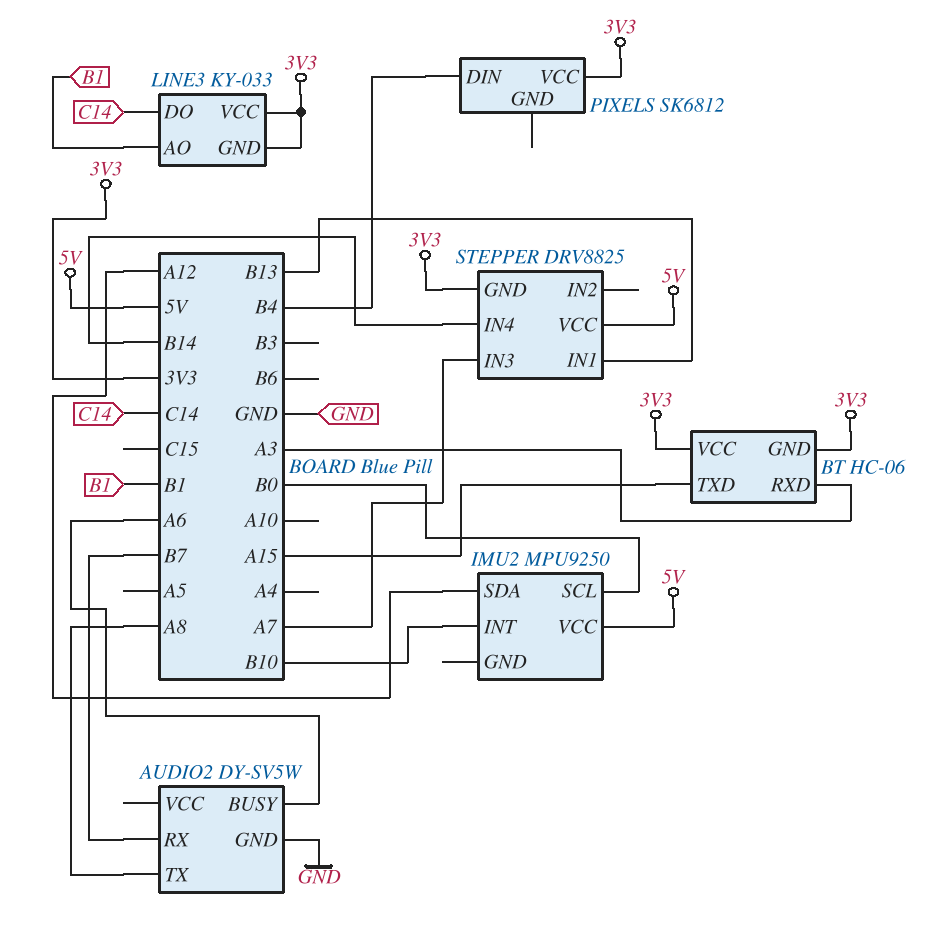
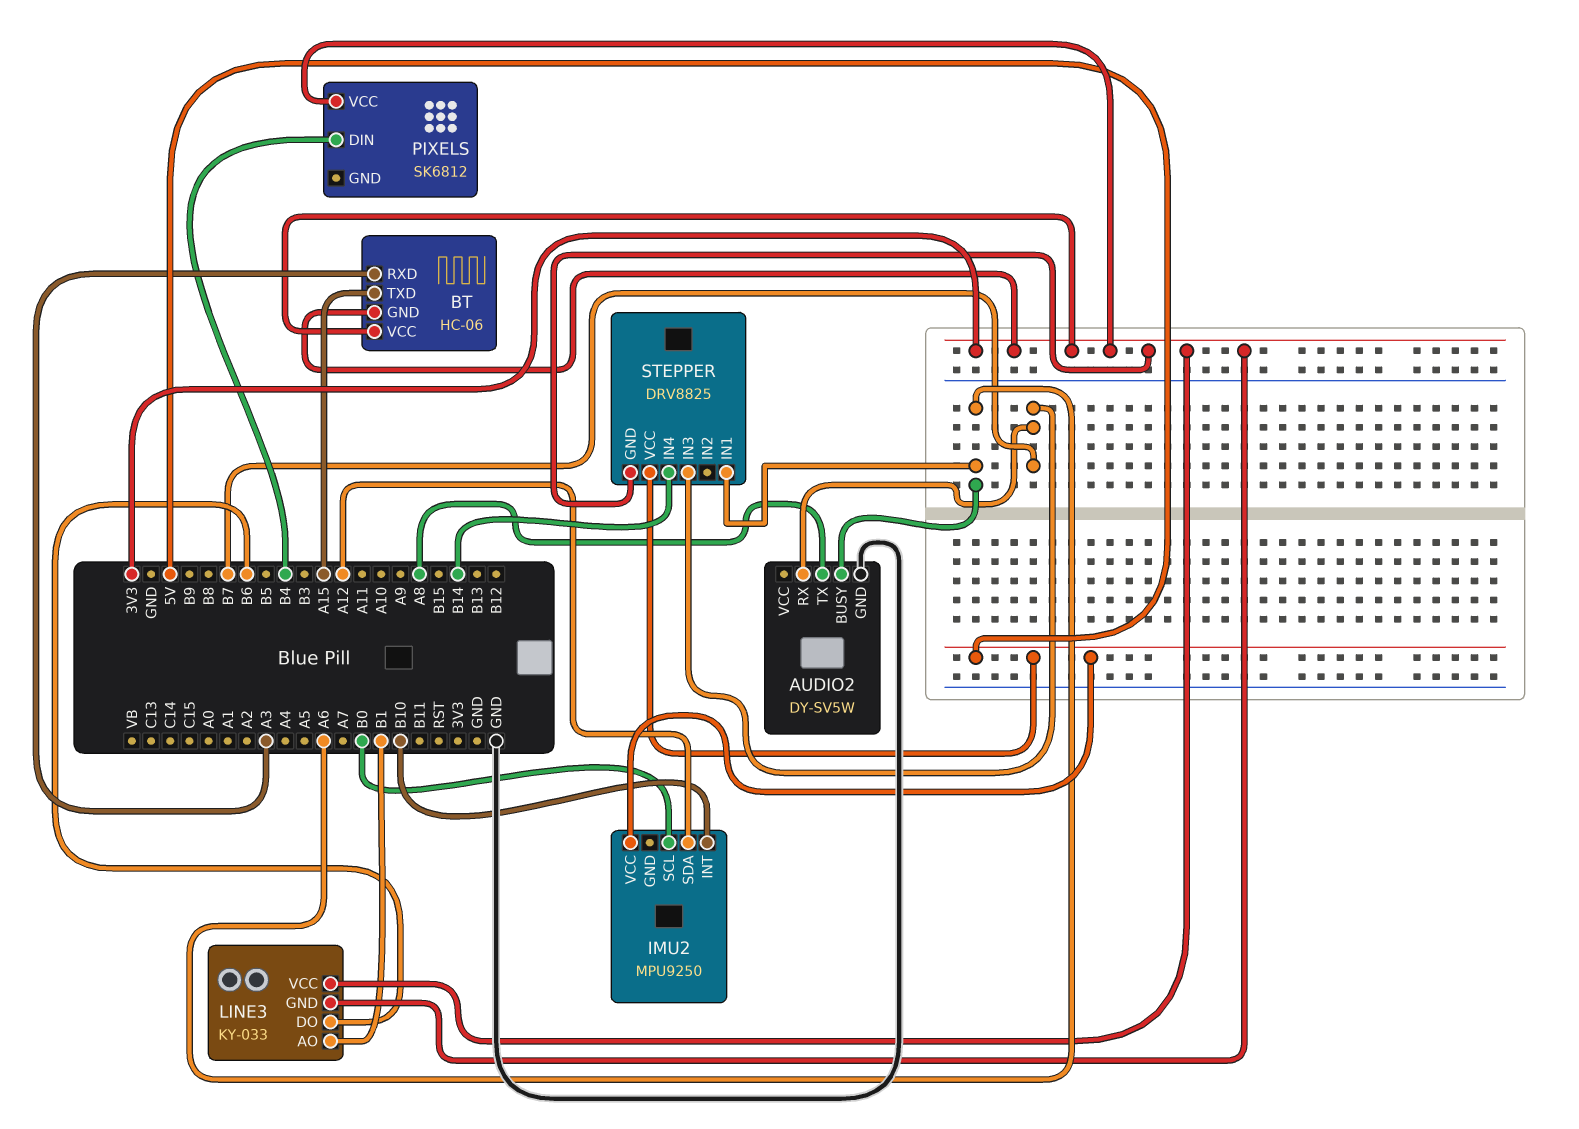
LINE3 pin DO: C14 -> B6
STEPPER pin IN1: B13 -> A6
STEPPER pin IN3: A7 -> B7

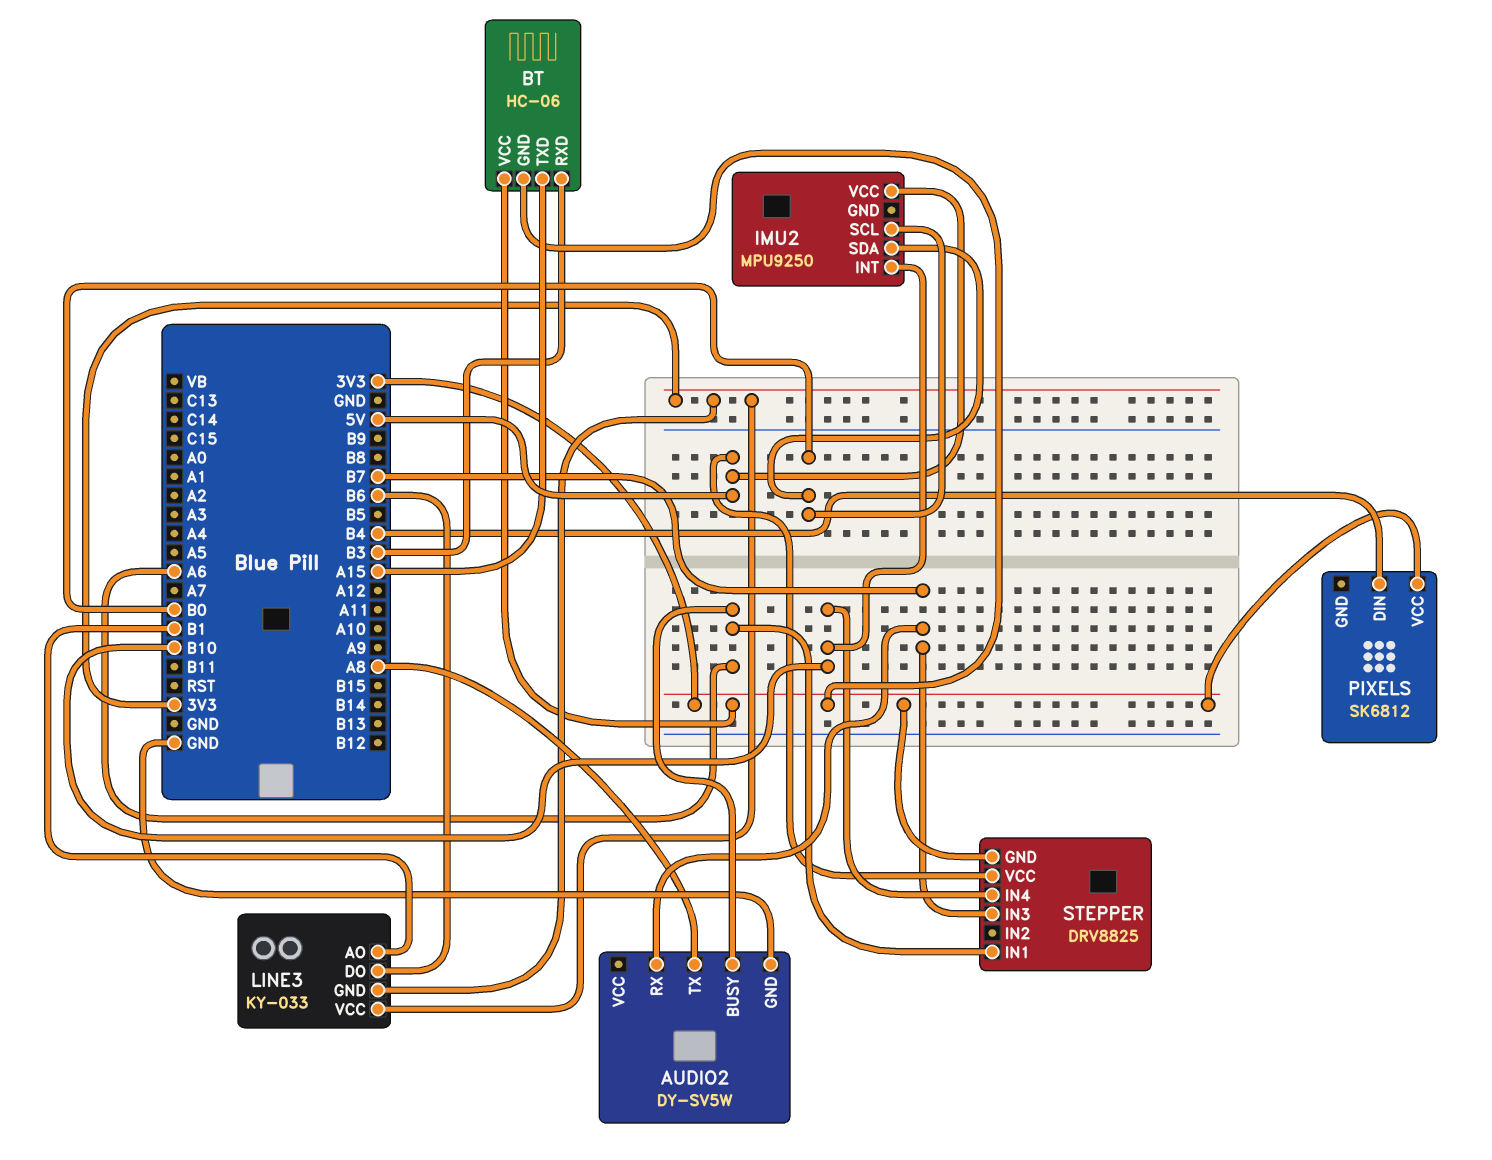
BT pin RXD: A3 -> B3
IMU2 pin SDA: A12 -> B0
STEPPER pin IN4: B14 -> B10

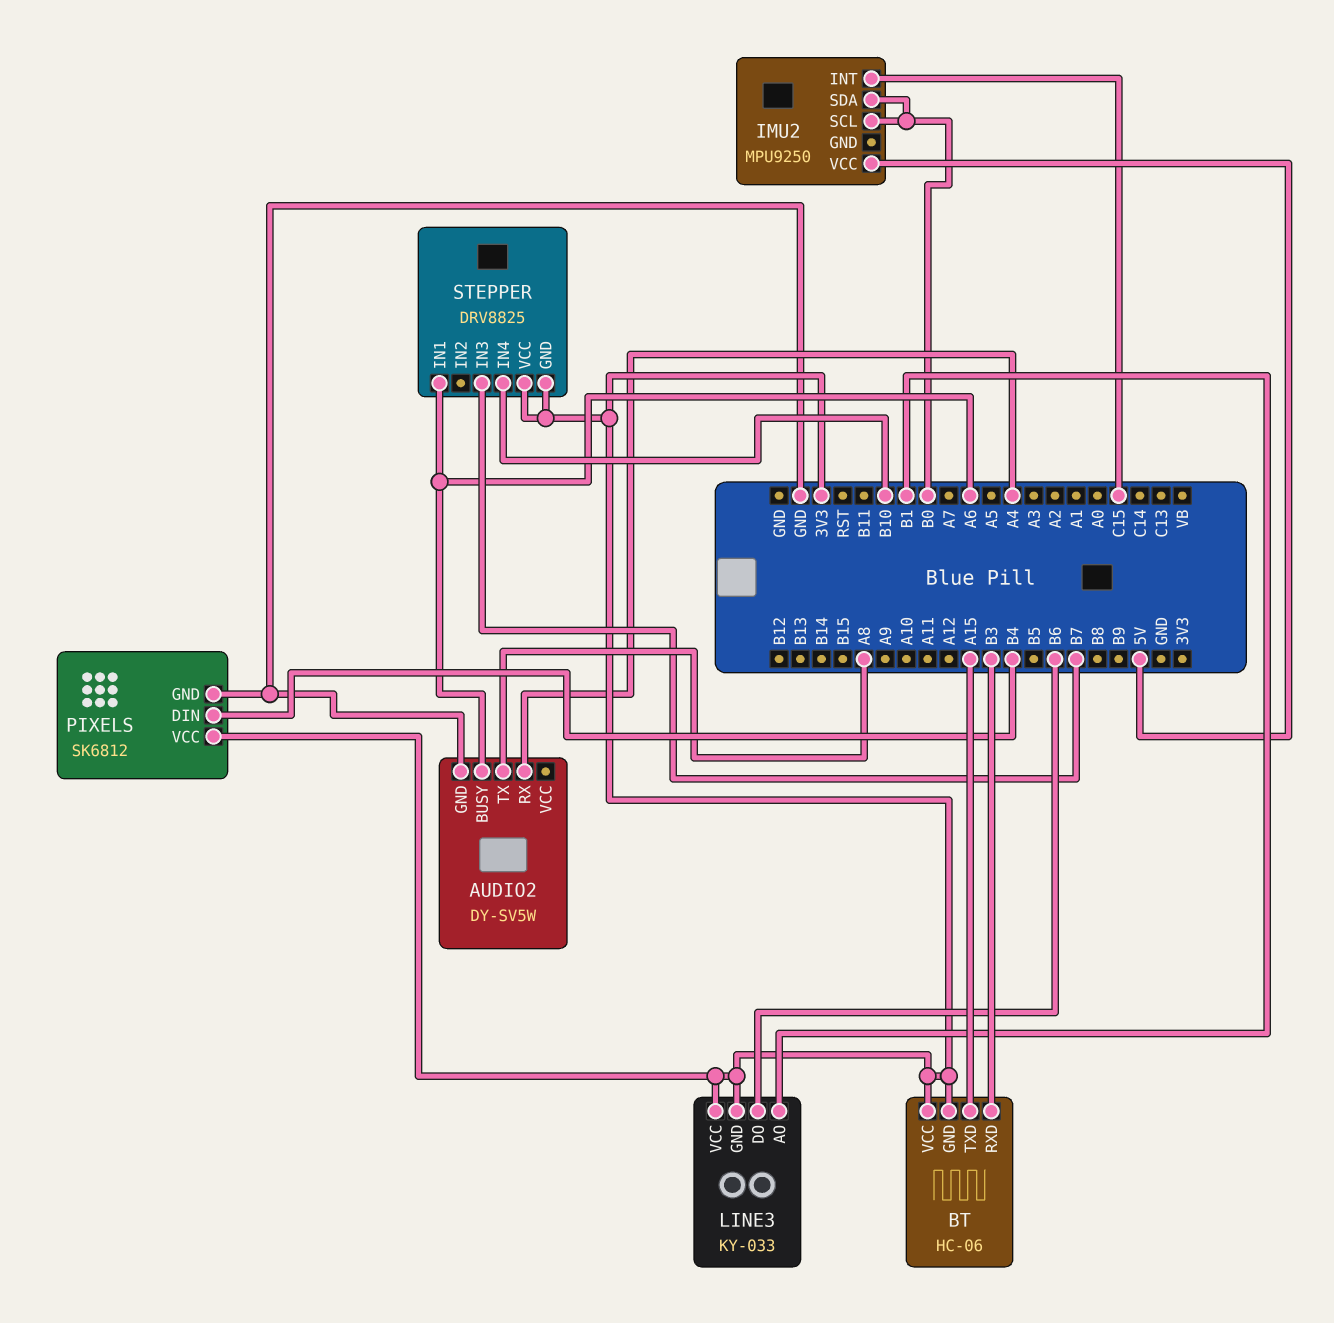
AUDIO2 pin RX: B7 -> A4
IMU2 pin INT: B10 -> C15
PIXELS pin GND: none -> GND
STEPPER pin VCC: 5V -> 3V3

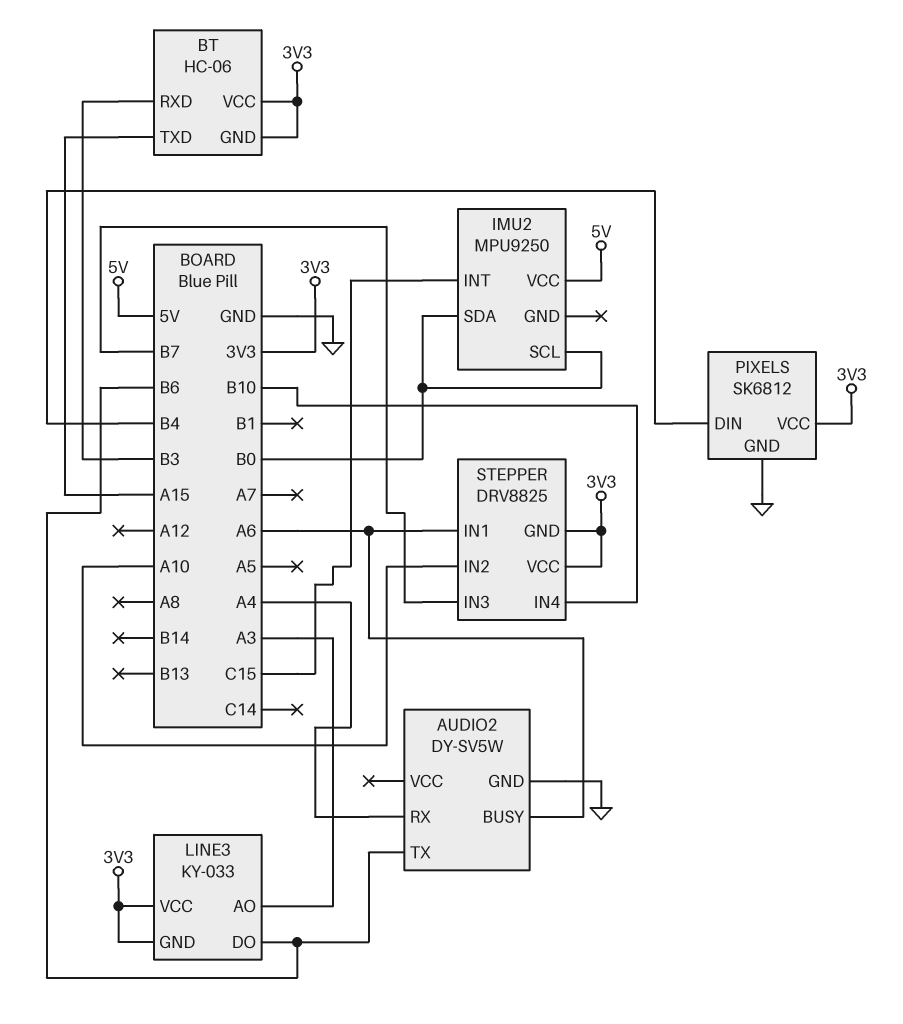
AUDIO2 pin TX: A8 -> B6
LINE3 pin AO: B1 -> A3
STEPPER pin IN2: none -> A10

